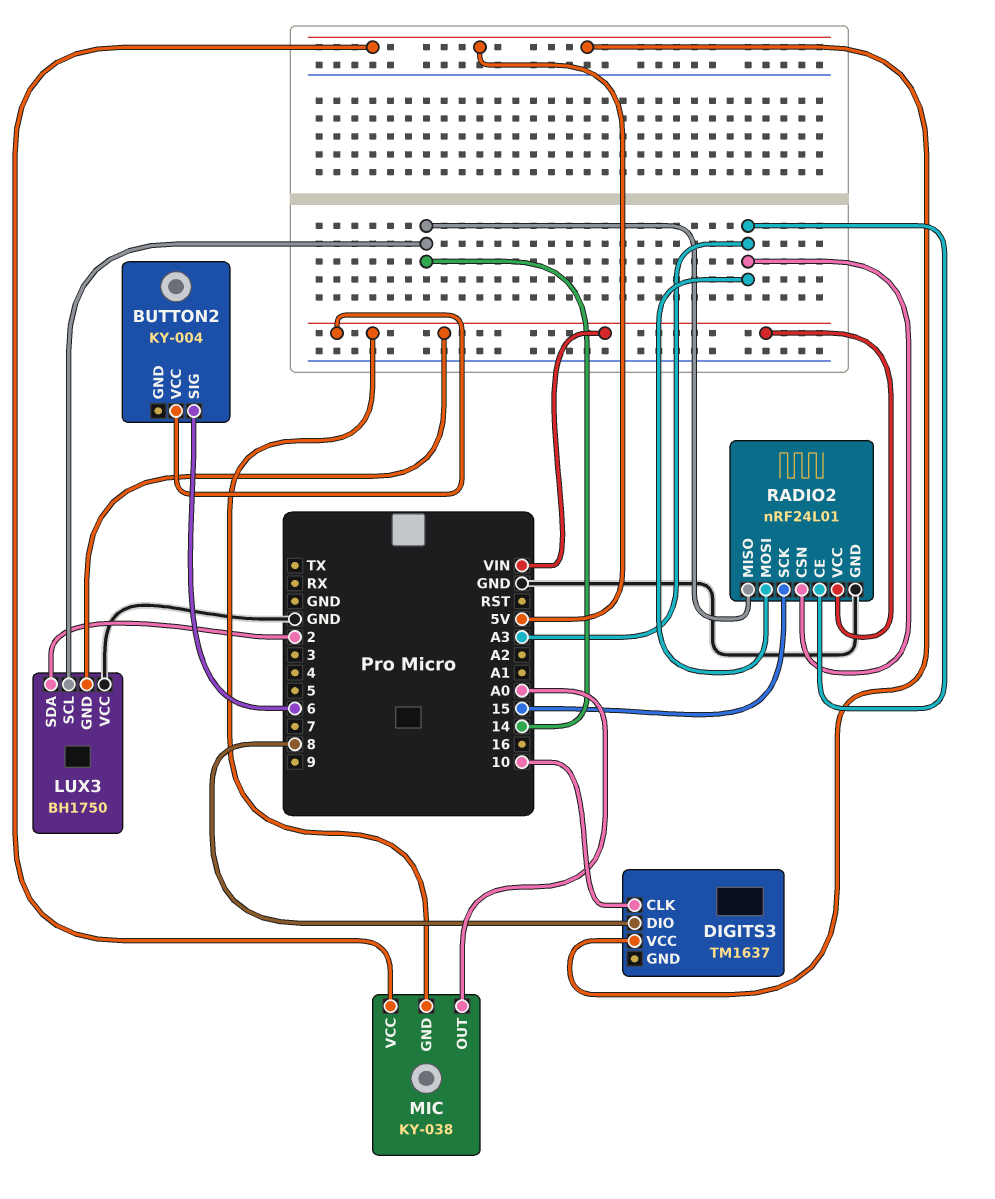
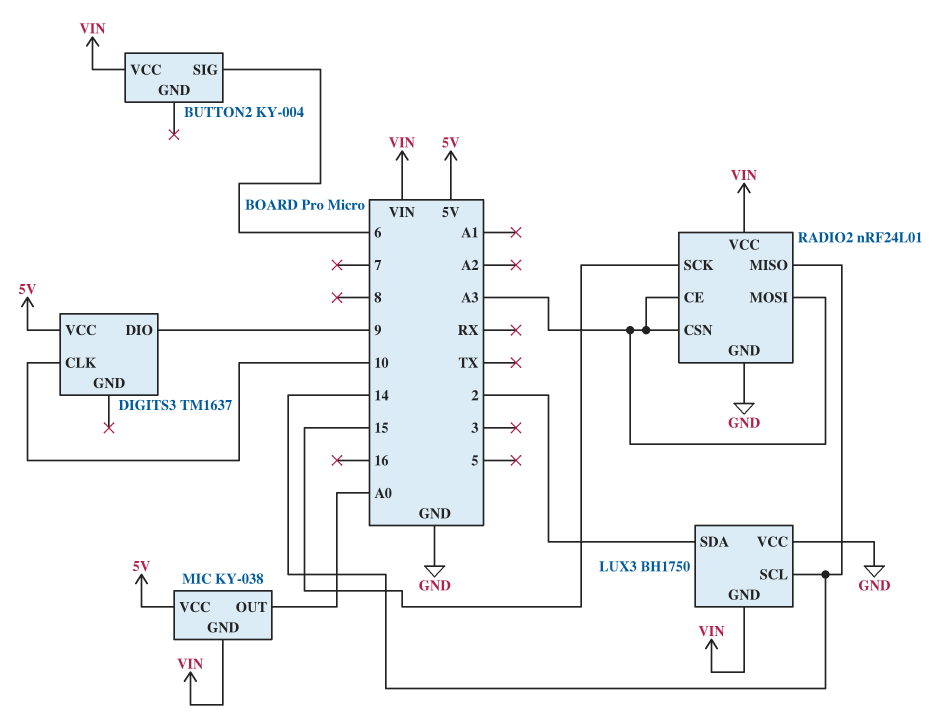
DIGITS3 pin DIO: 8 -> 9

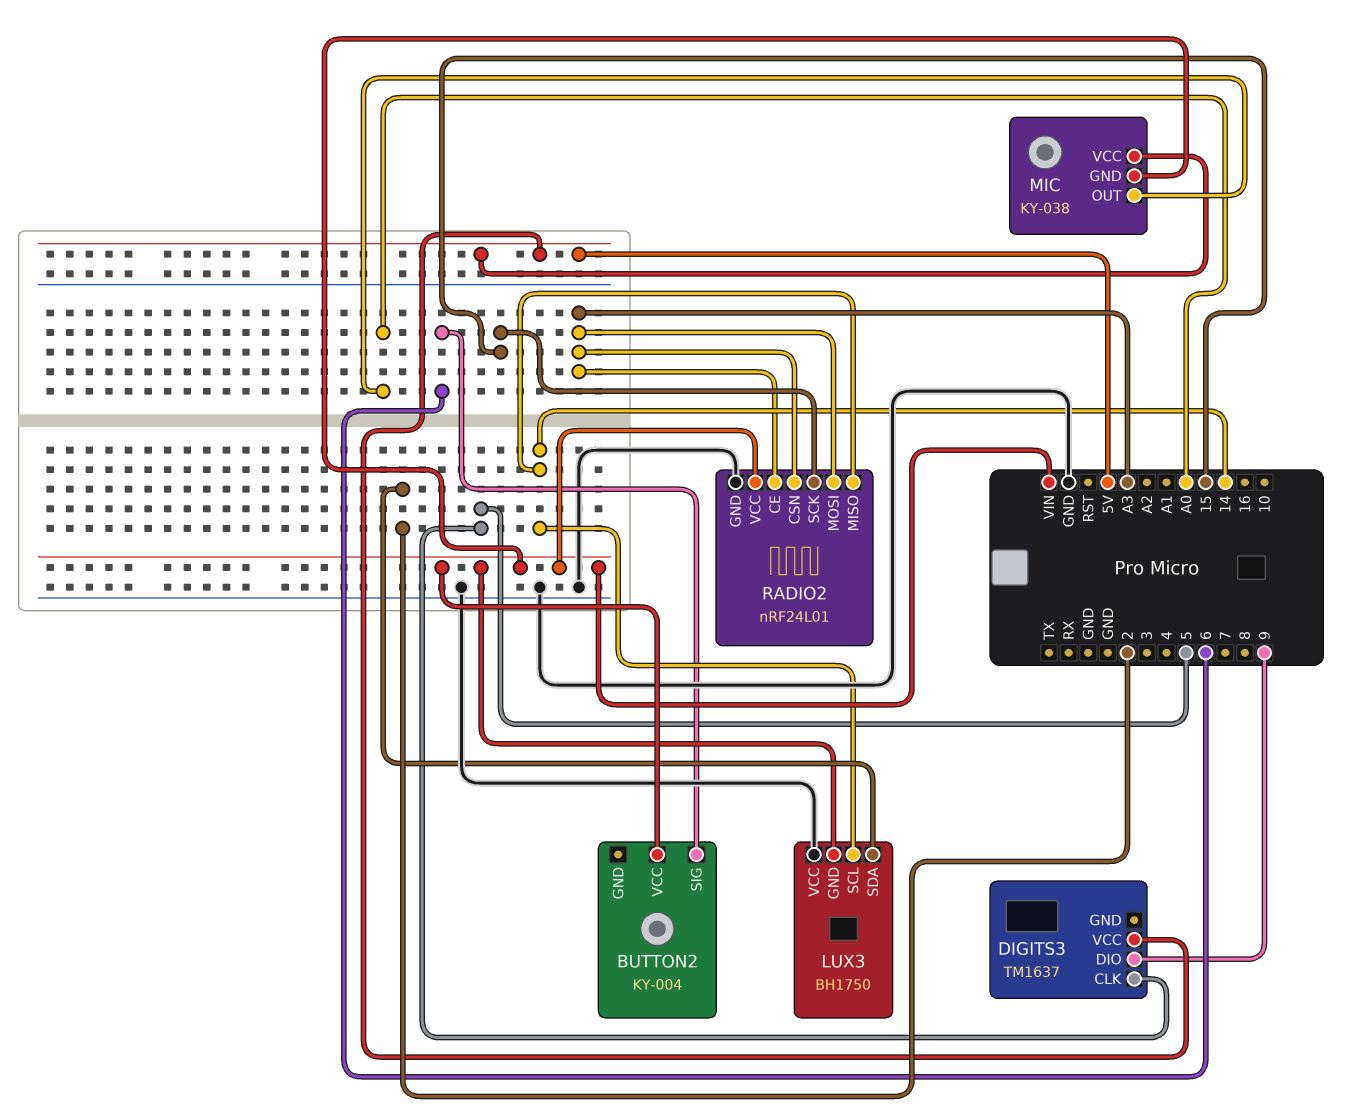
DIGITS3 pin CLK: 10 -> 5

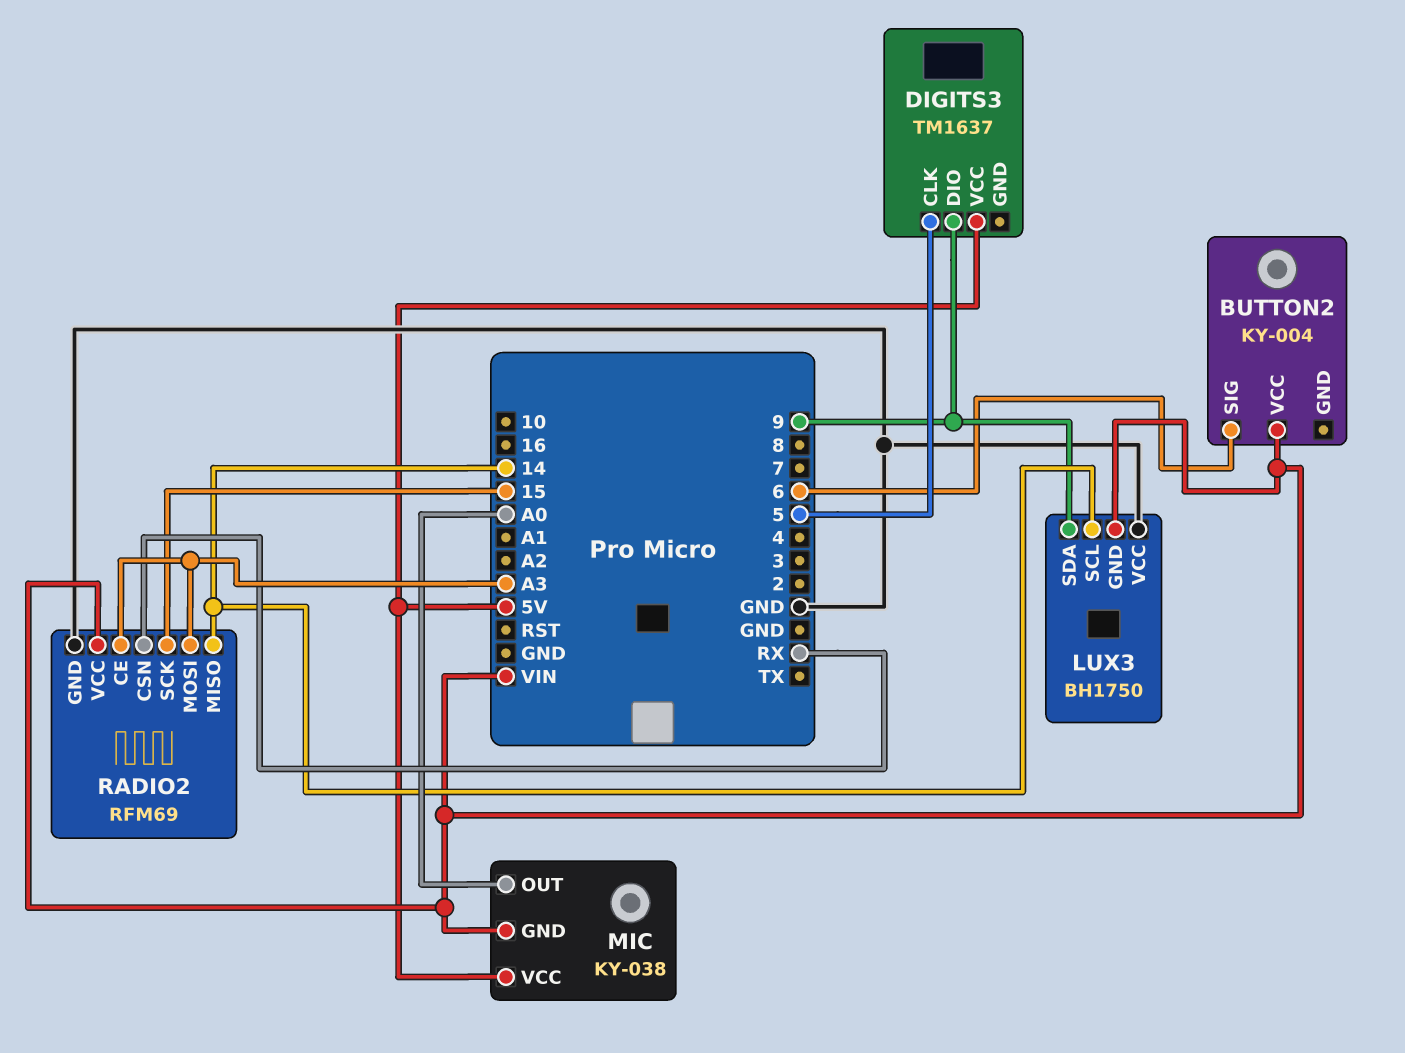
LUX3 pin SDA: 2 -> 9
RADIO2: nRF24L01 -> RFM69
RADIO2 pin CSN: A3 -> RX

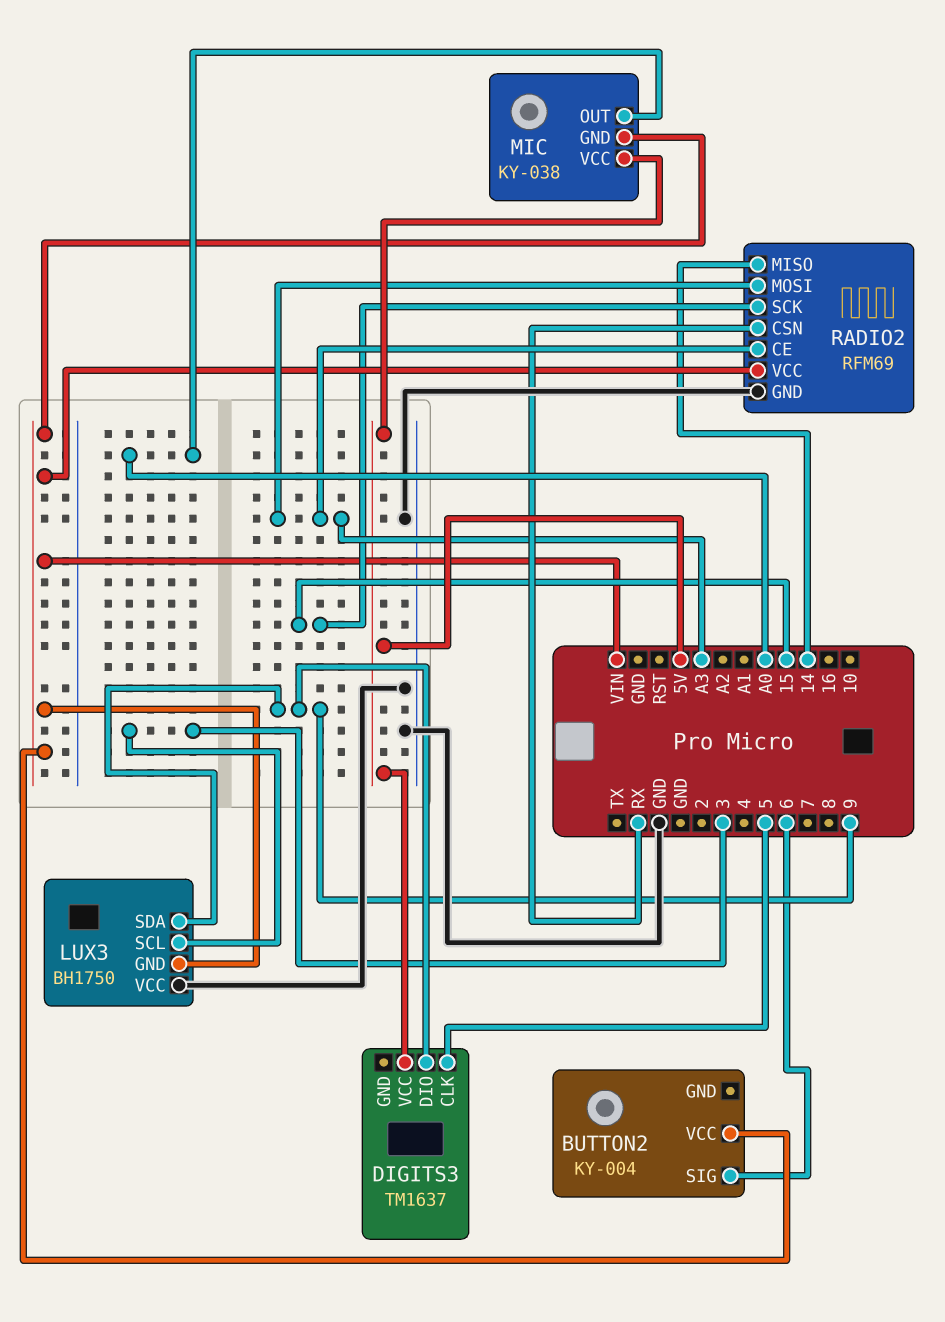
LUX3 pin SCL: 14 -> 3

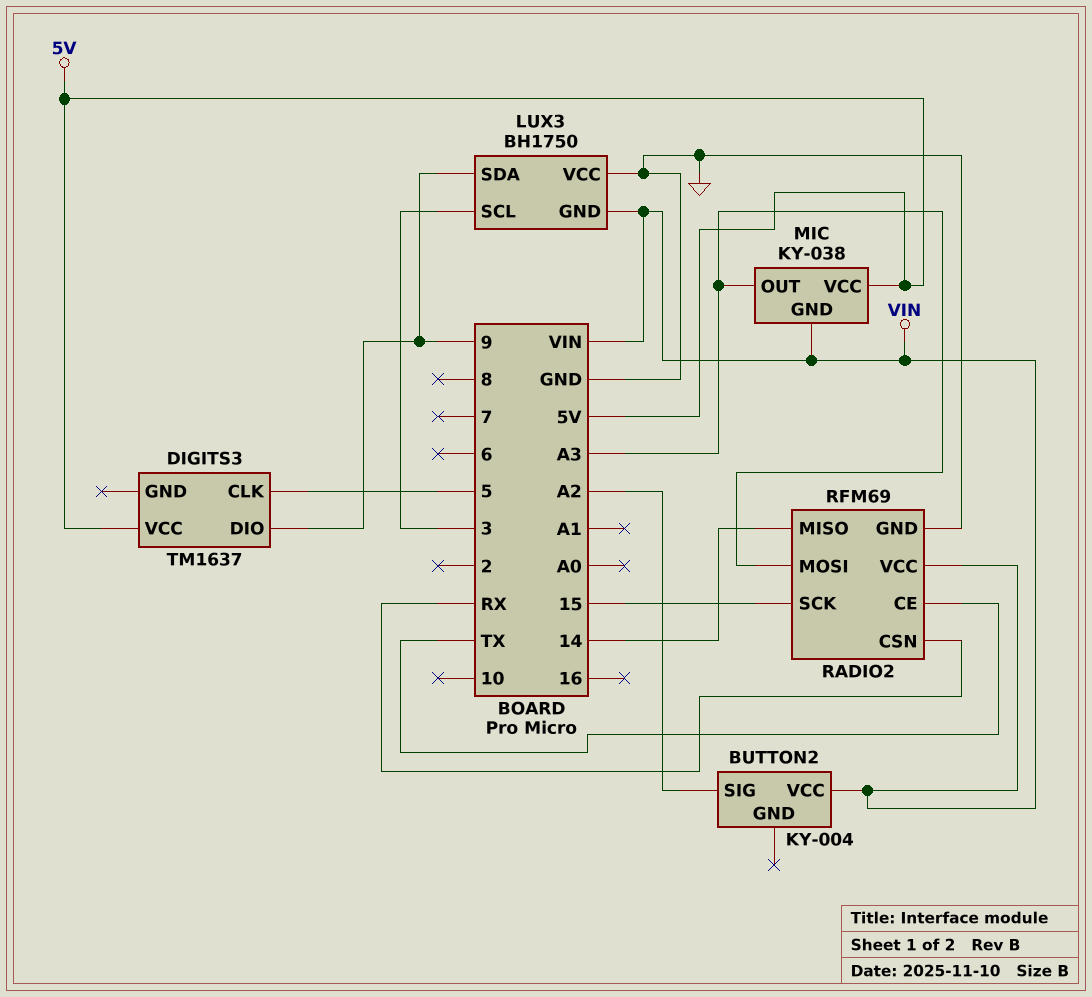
BUTTON2 pin SIG: 6 -> A2
MIC pin OUT: A0 -> A3
RADIO2 pin CE: A3 -> TX

